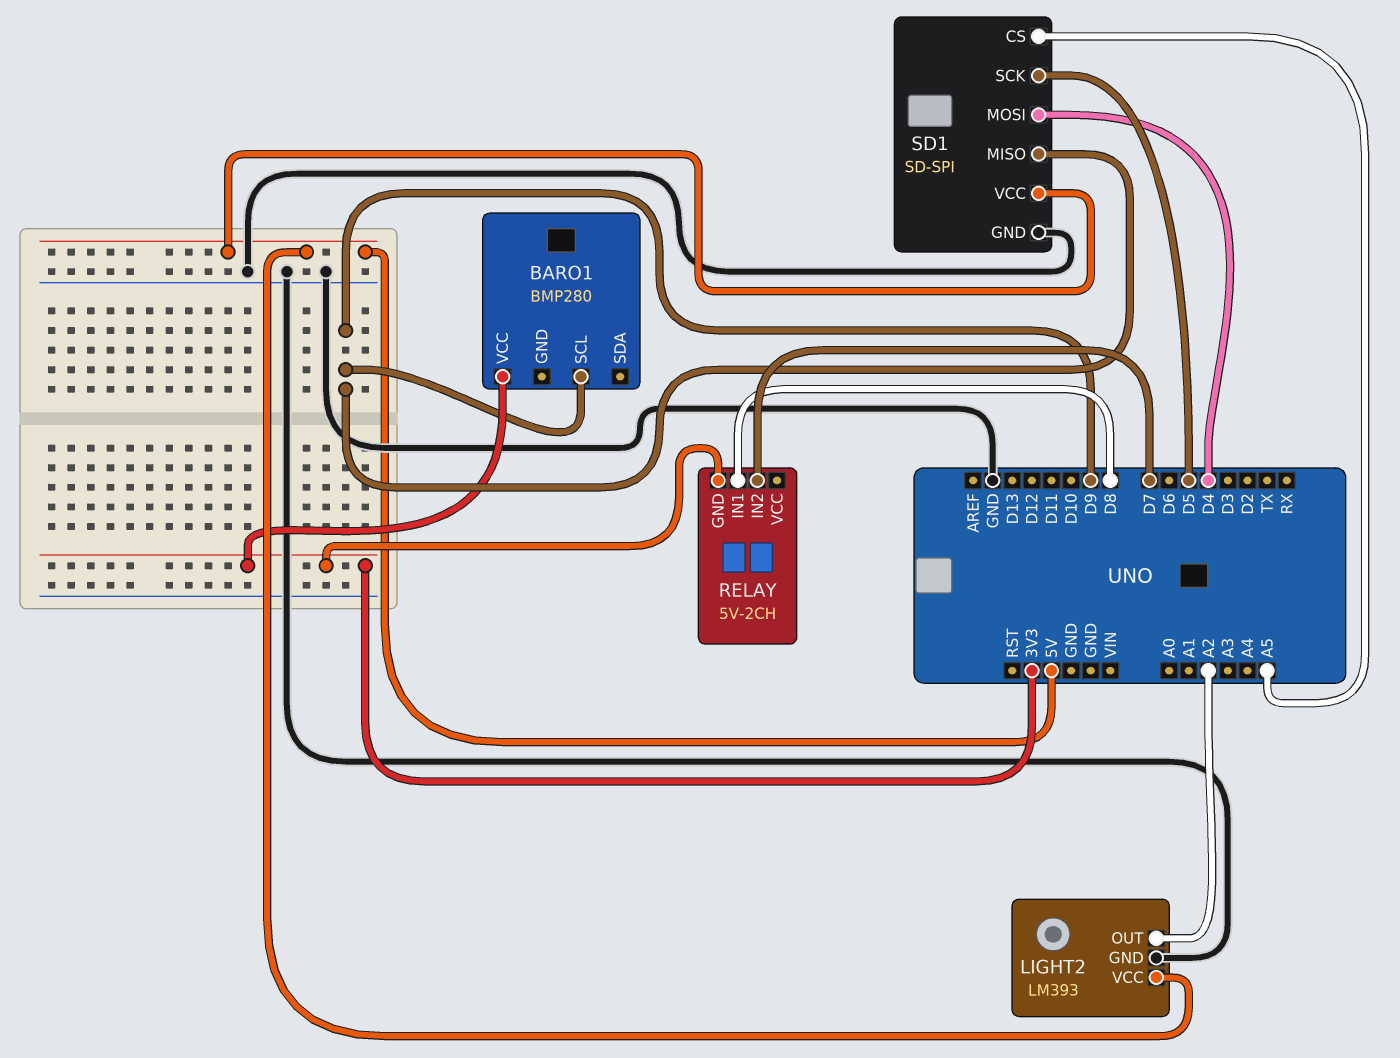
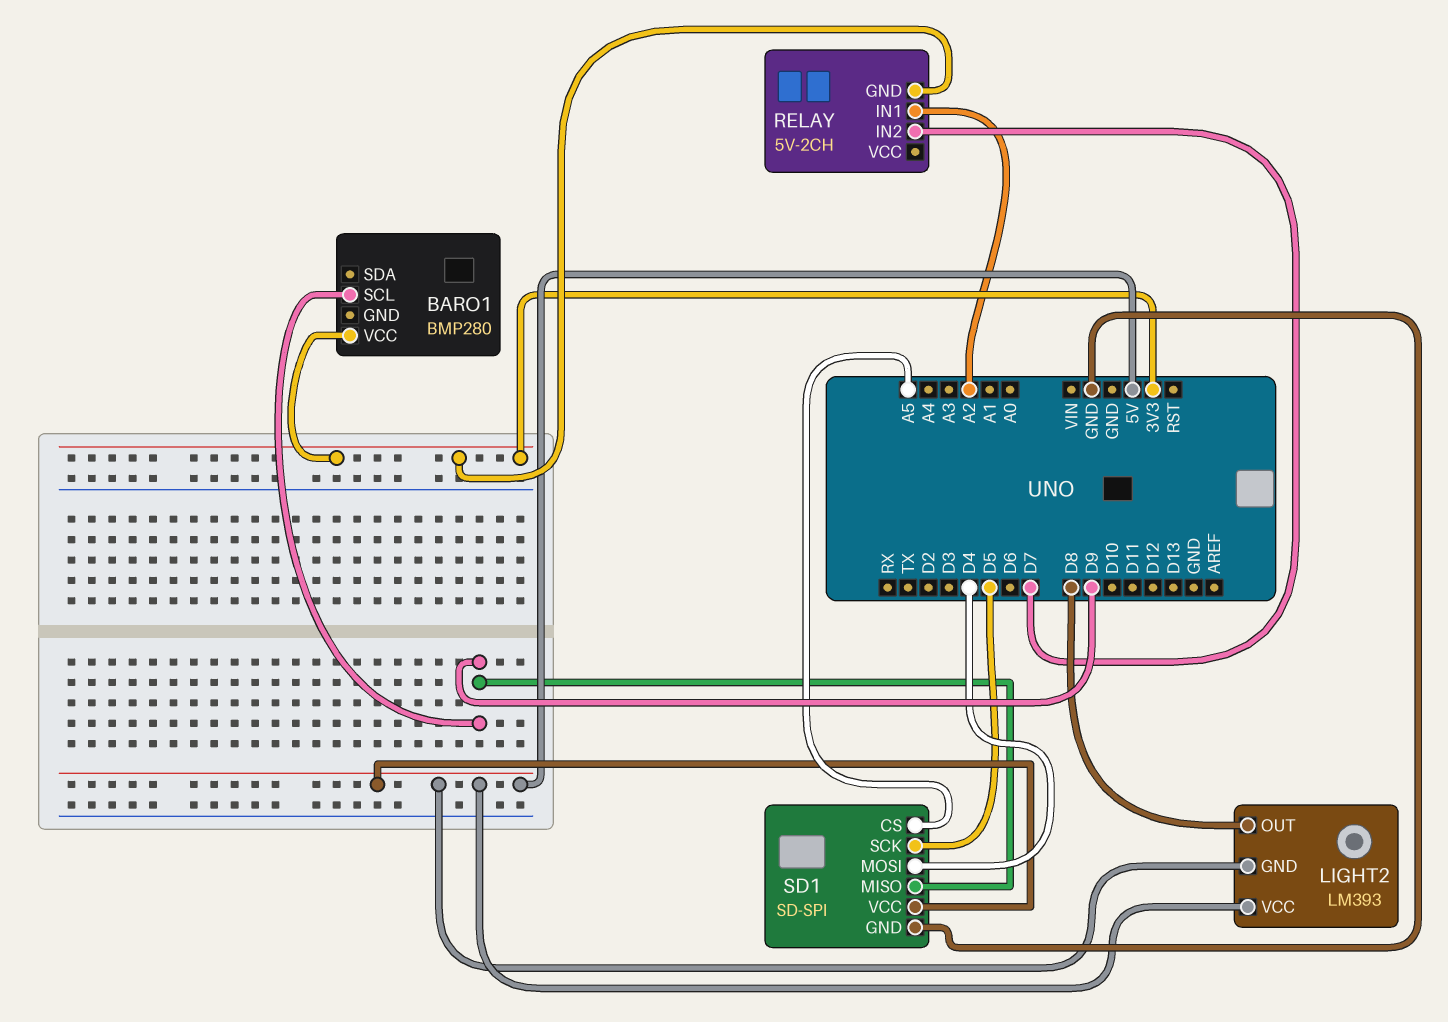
LIGHT2 pin GND: GND -> 5V
LIGHT2 pin OUT: A2 -> D8
RELAY pin IN1: D8 -> A2

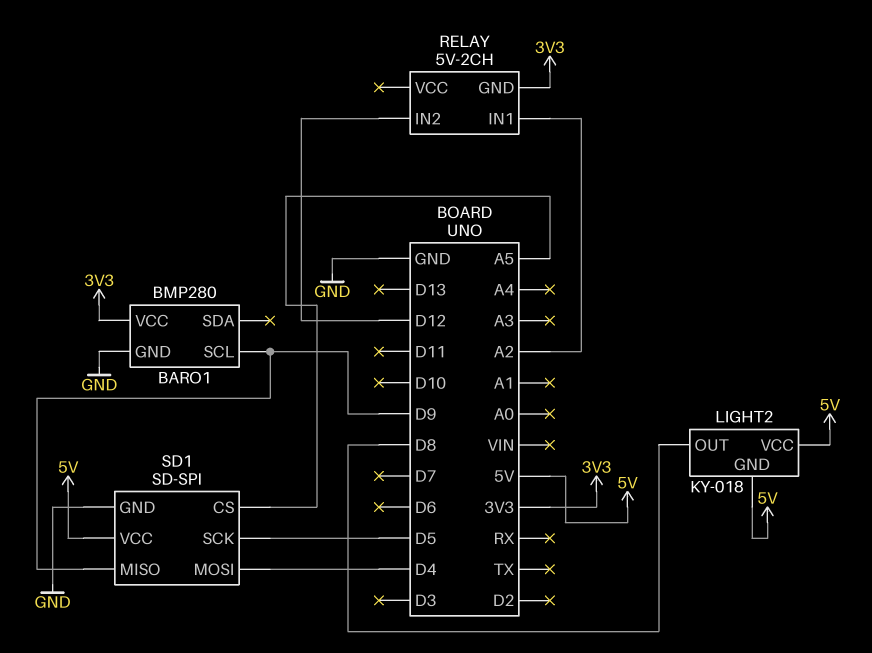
BARO1 pin GND: none -> GND
LIGHT2: LM393 -> KY-018
RELAY pin IN2: D7 -> D12

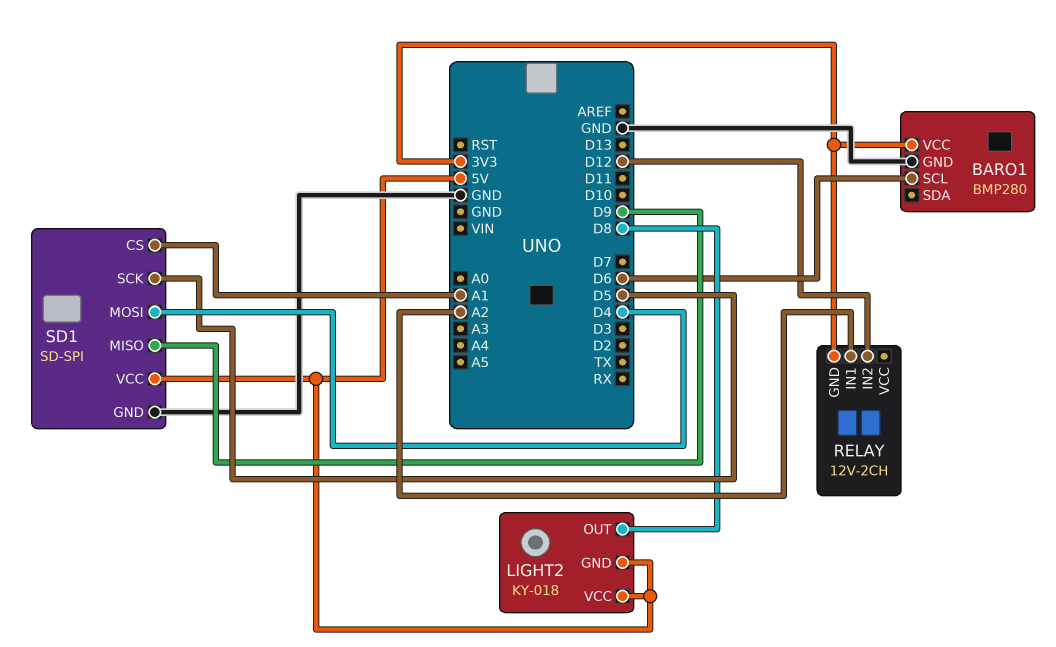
BARO1 pin SCL: D9 -> D6
RELAY: 5V-2CH -> 12V-2CH
SD1 pin CS: A5 -> A1

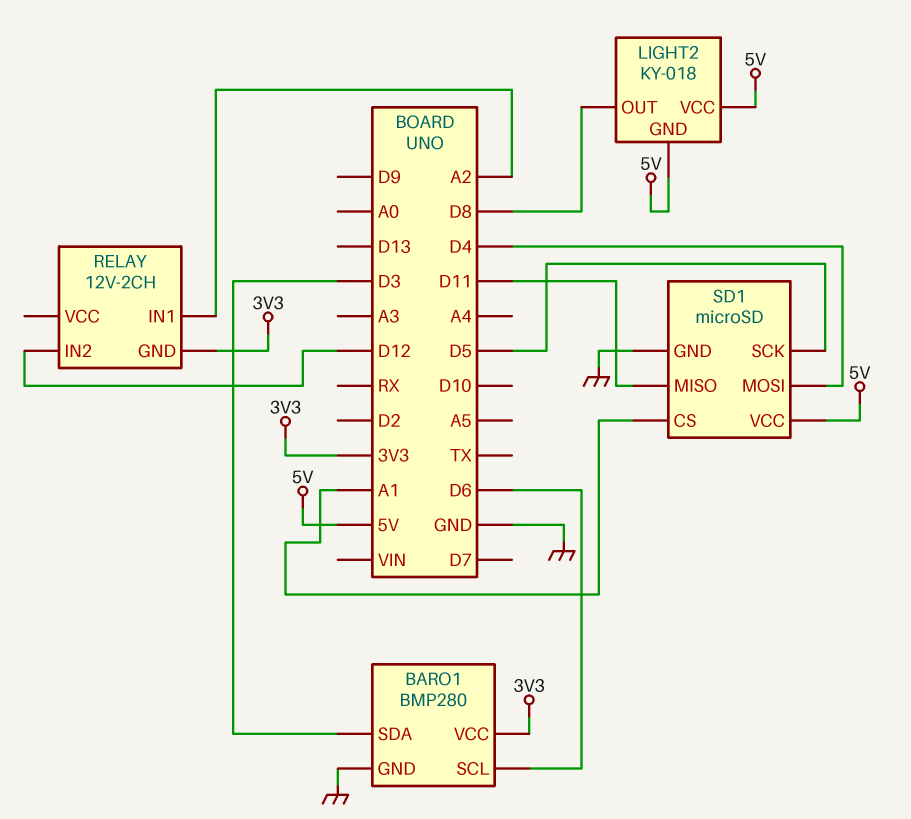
BARO1 pin SDA: none -> D3
SD1: SD-SPI -> microSD
SD1 pin MISO: D9 -> D11

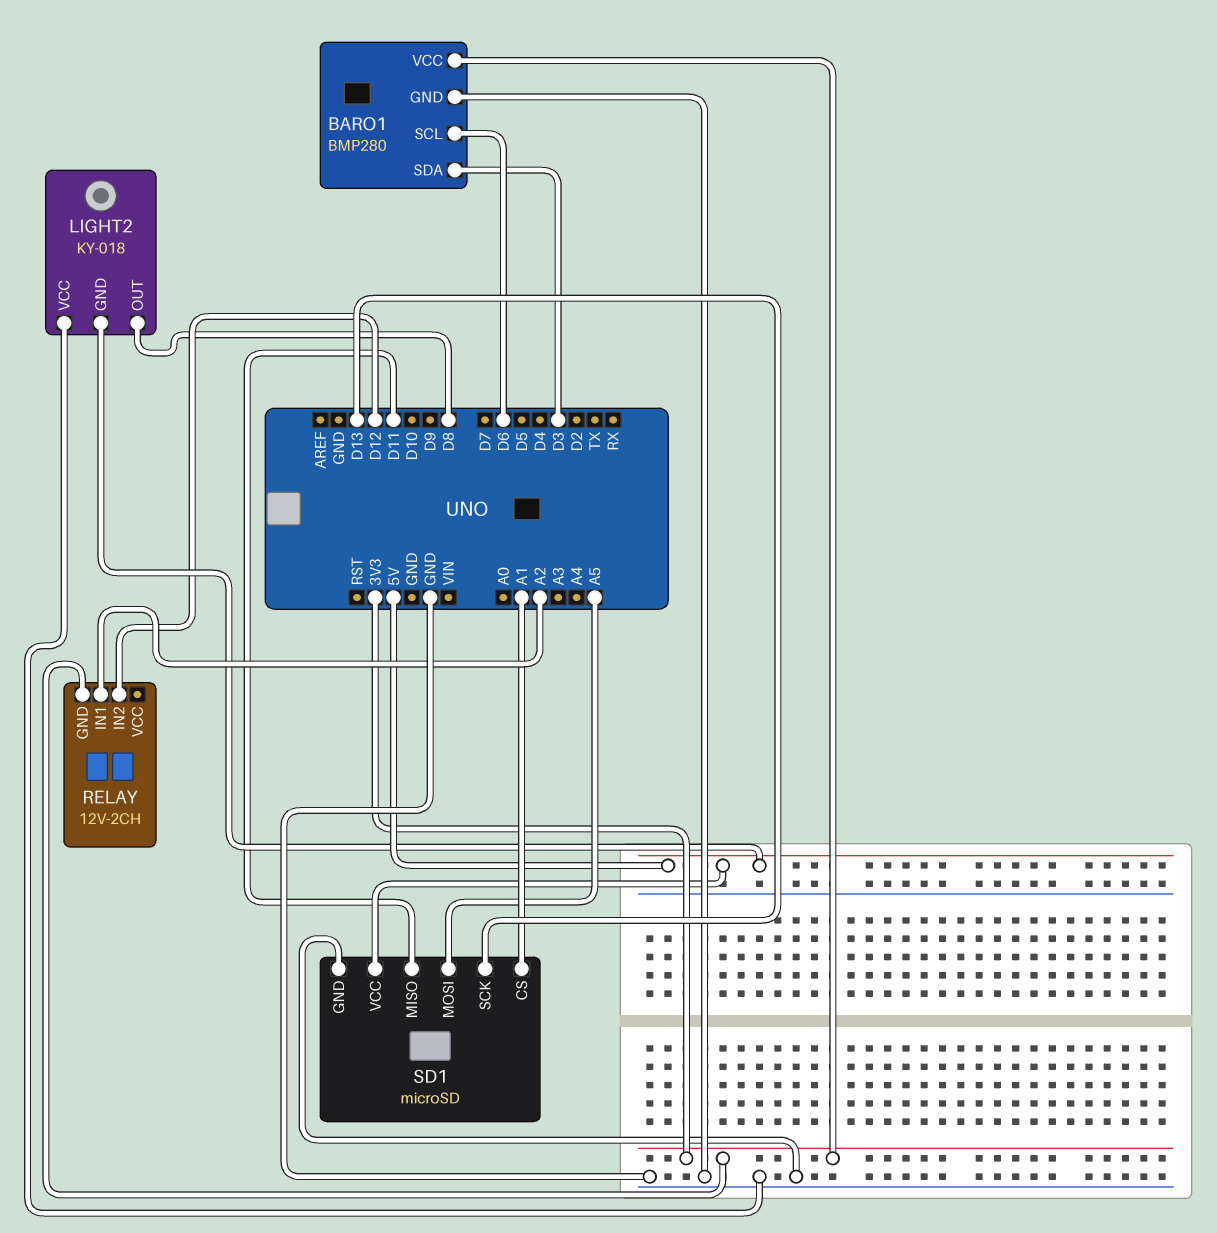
LIGHT2 pin VCC: 5V -> GND
SD1 pin MOSI: D4 -> A5
SD1 pin SCK: D5 -> D13

